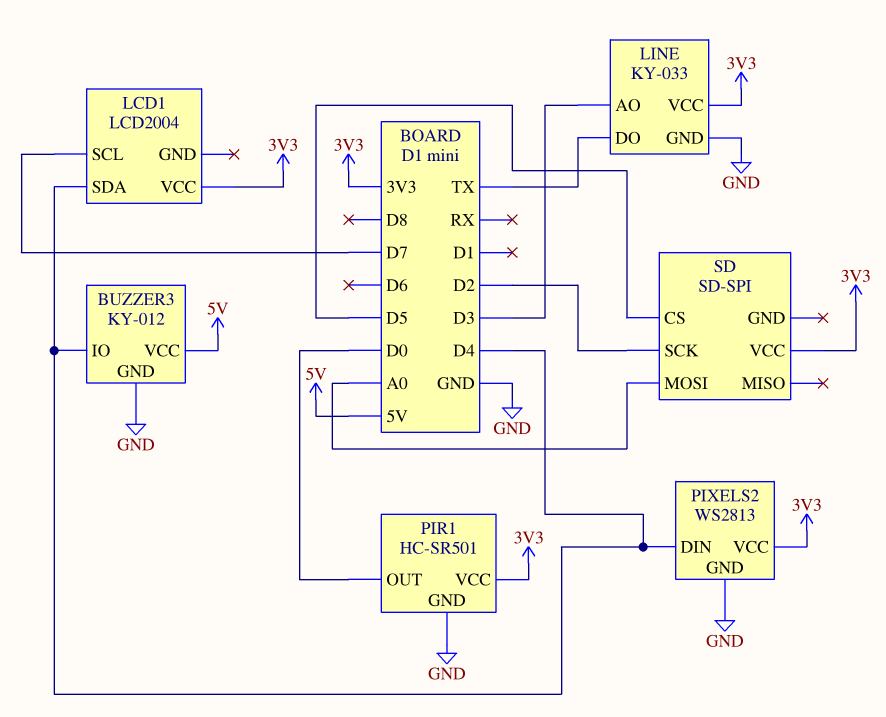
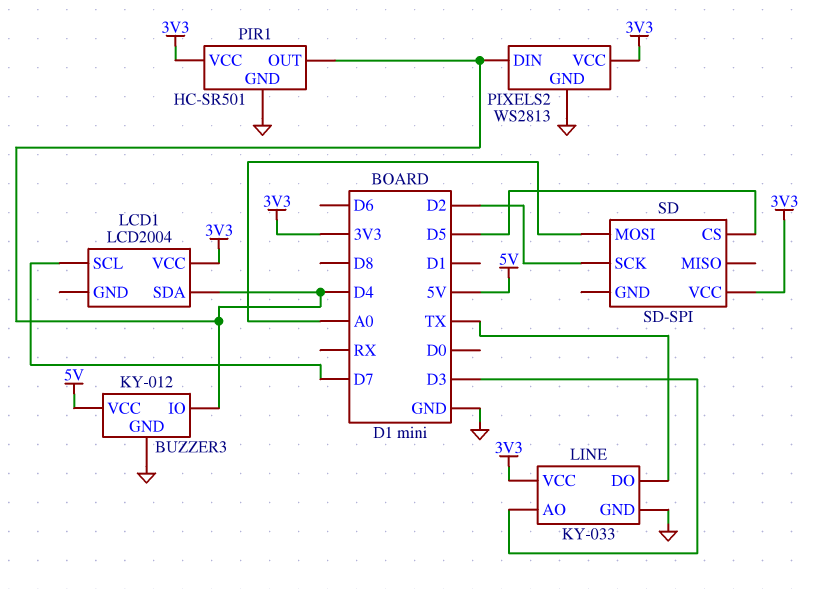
PIR1 pin OUT: D0 -> D4

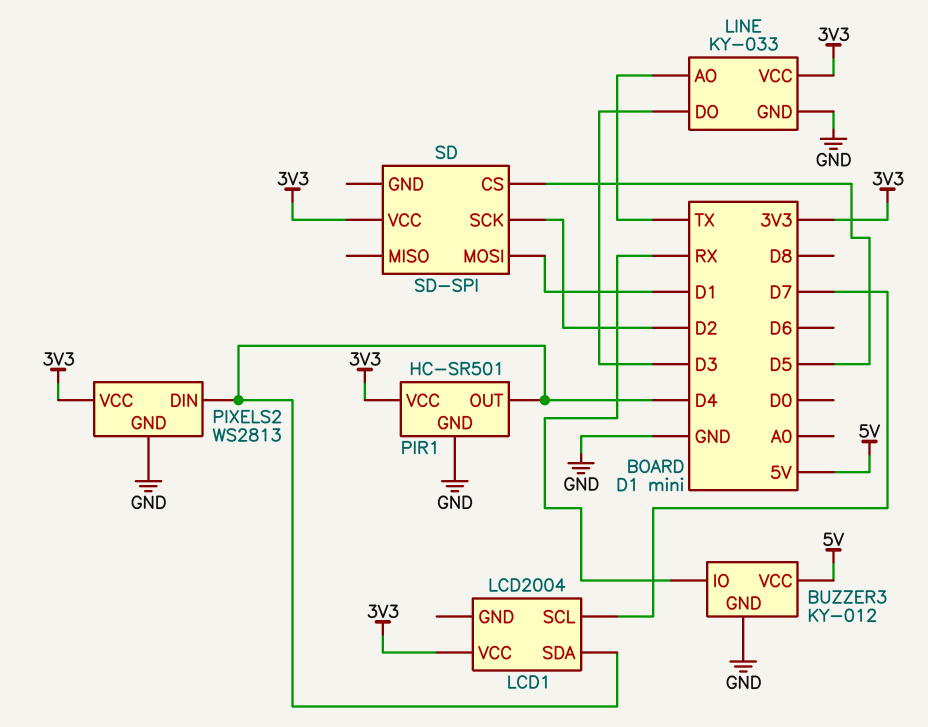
BUZZER3 pin IO: D4 -> RX
LINE pin AO: D3 -> TX
LINE pin DO: TX -> D3
SD pin MOSI: A0 -> D1

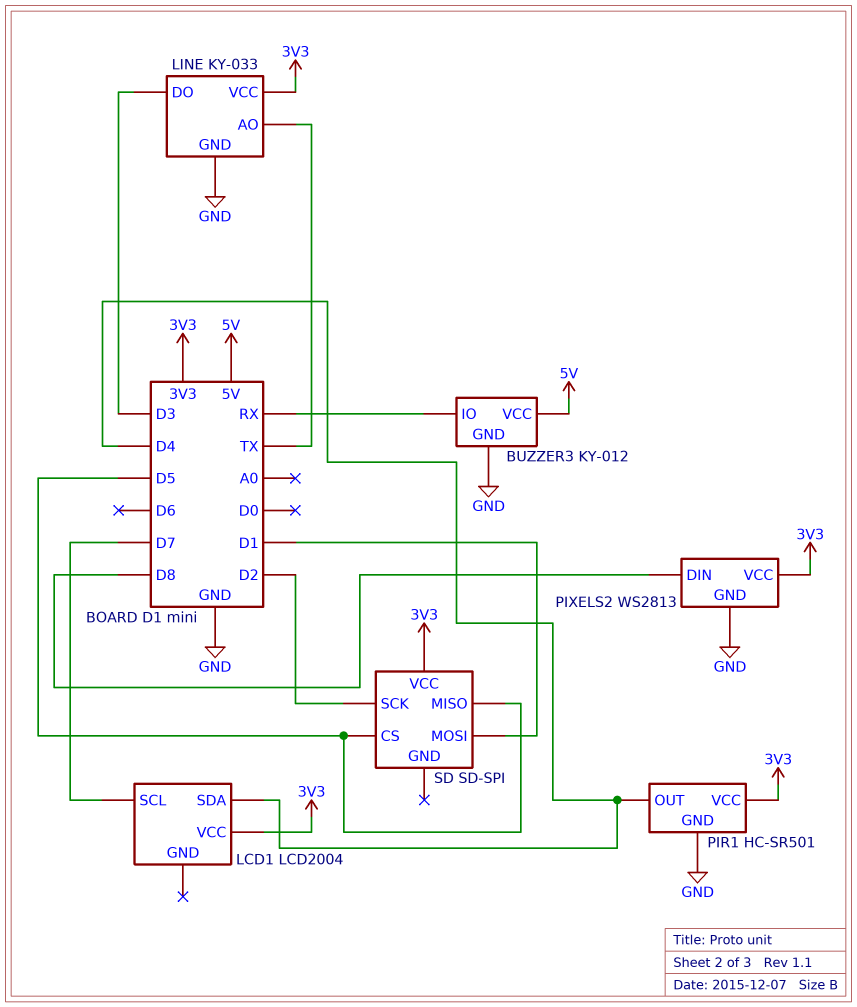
PIXELS2 pin DIN: D4 -> D8
SD pin MISO: none -> D5

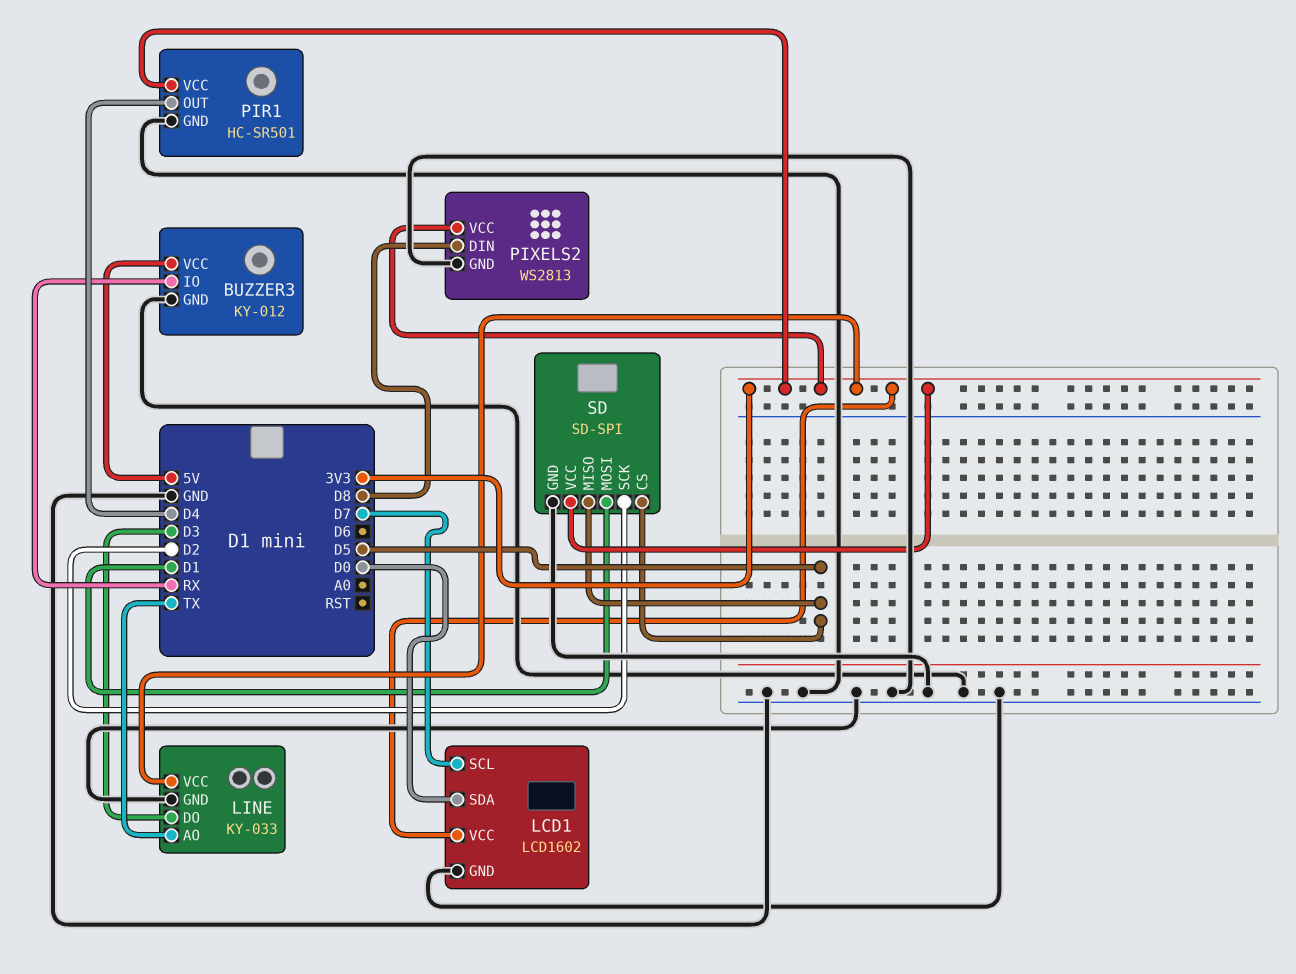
LCD1: LCD2004 -> LCD1602
LCD1 pin GND: none -> GND
LCD1 pin SDA: D4 -> D0
SD pin GND: none -> GND

